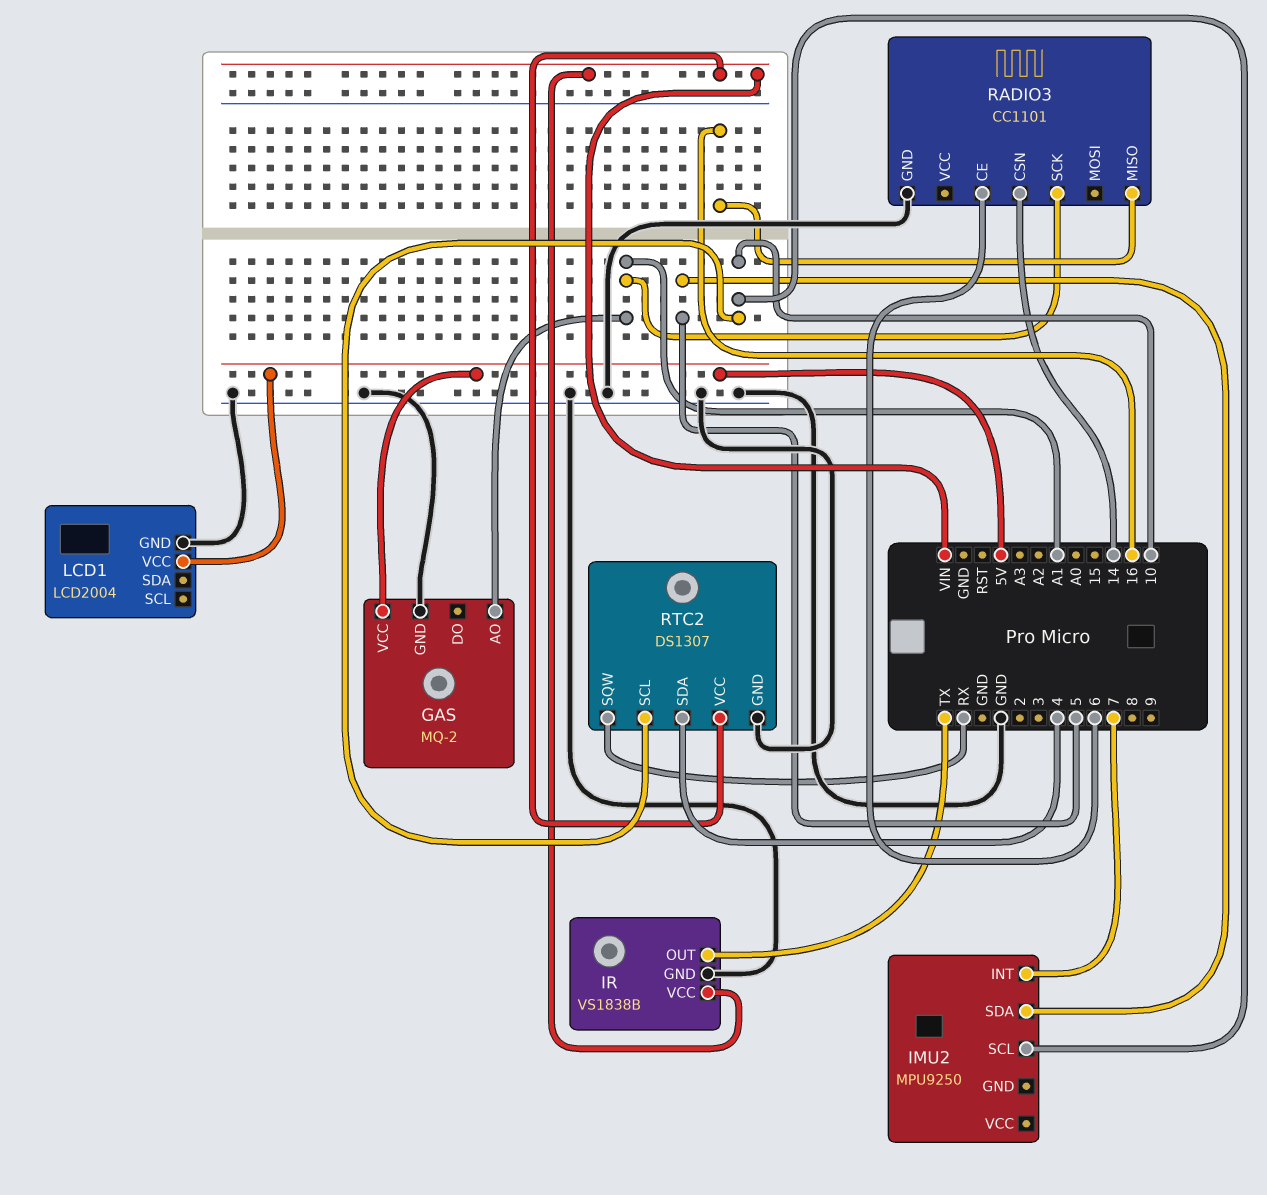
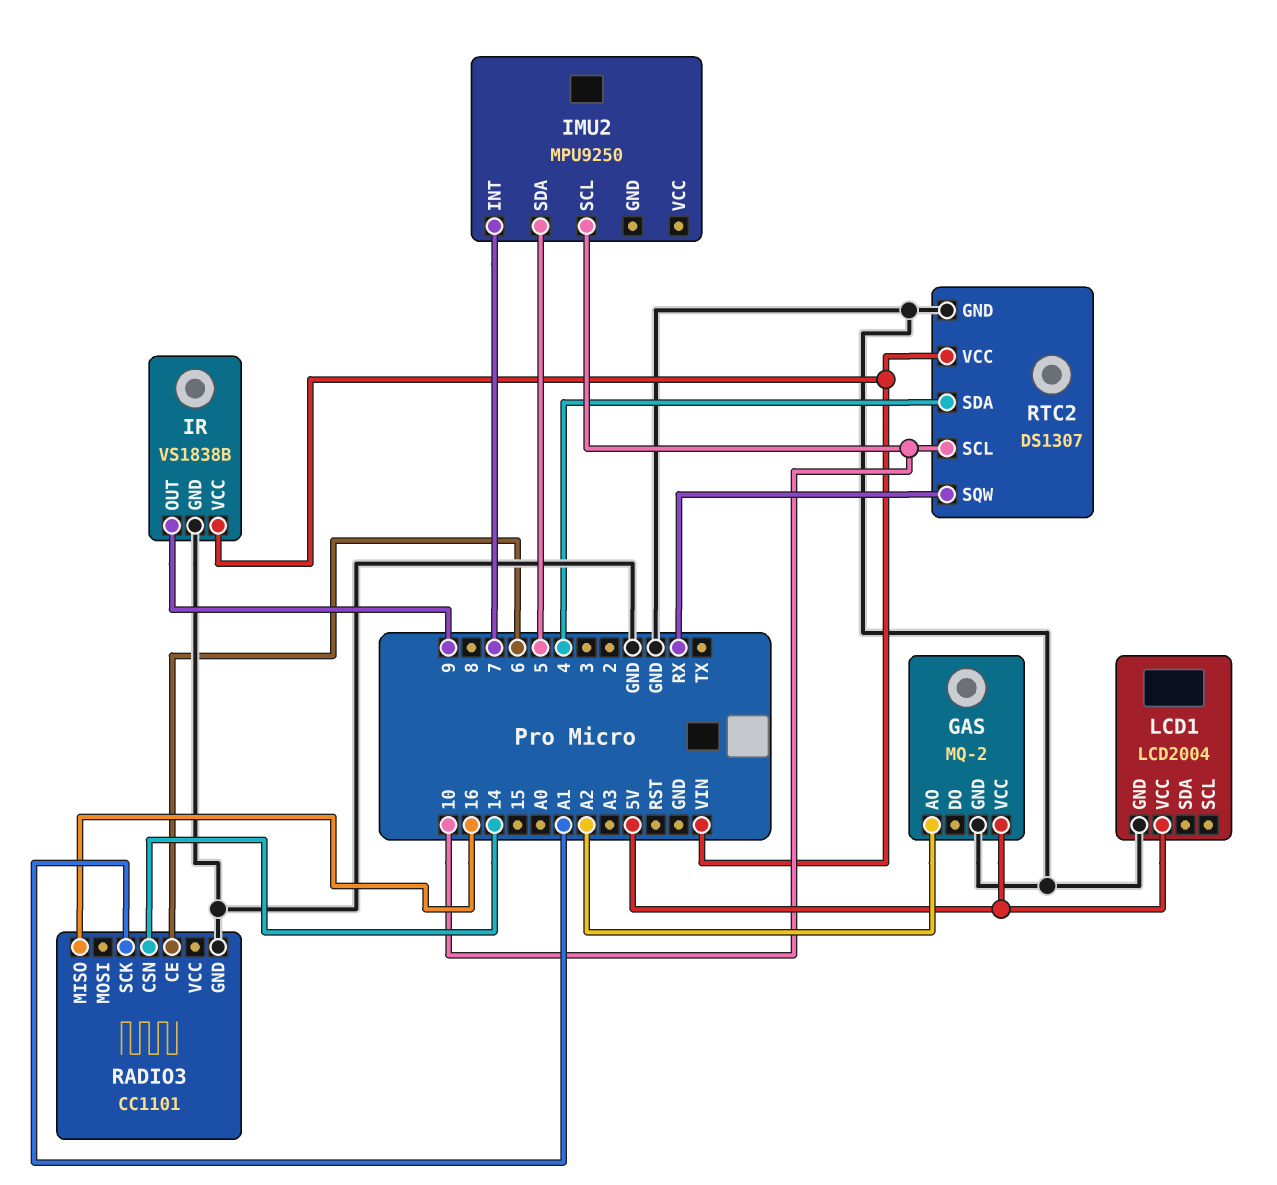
GAS pin AO: A1 -> A2
IR pin OUT: TX -> 9

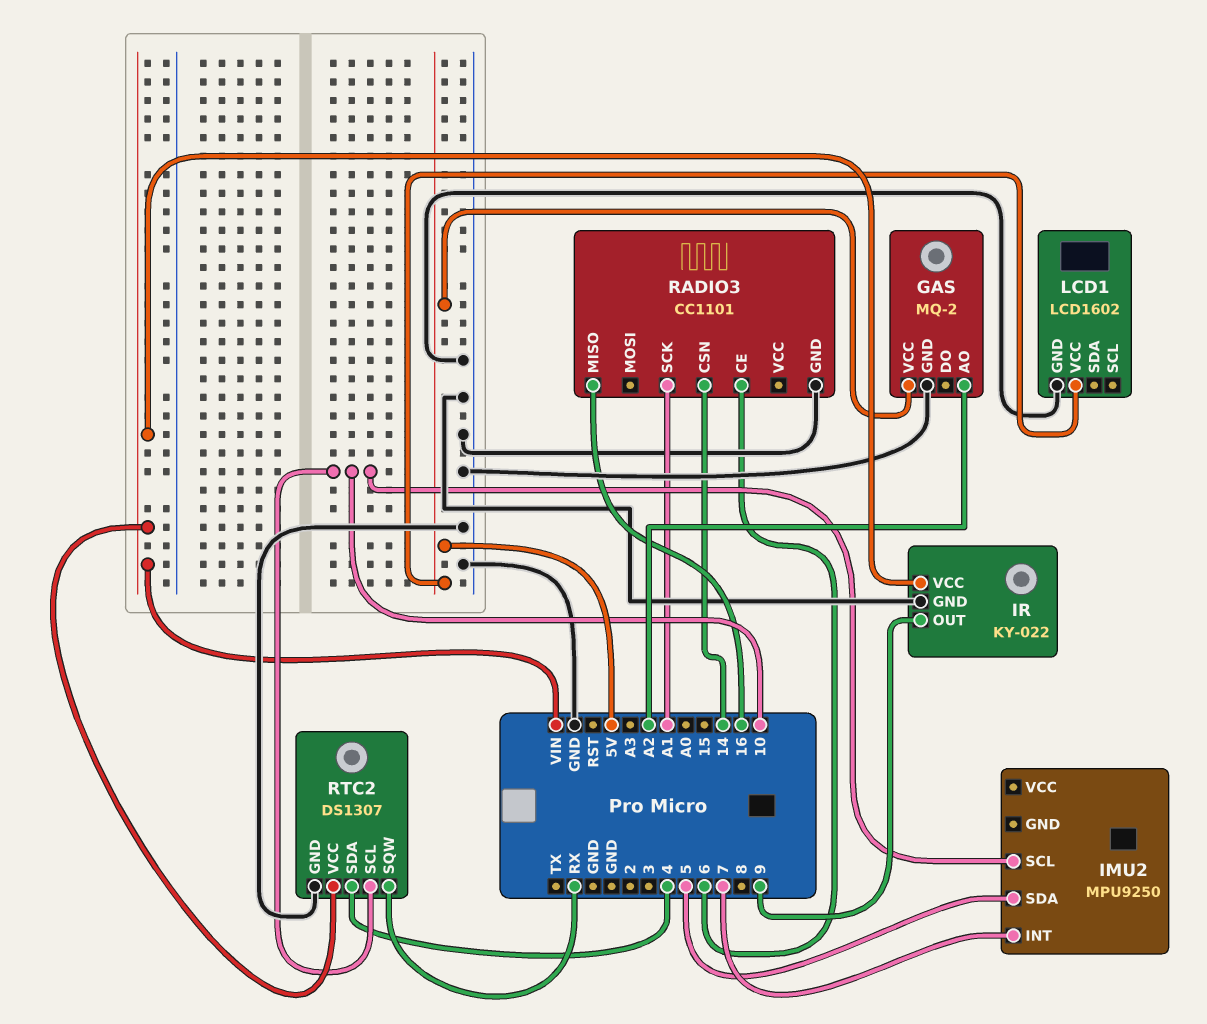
IR: VS1838B -> KY-022
LCD1: LCD2004 -> LCD1602

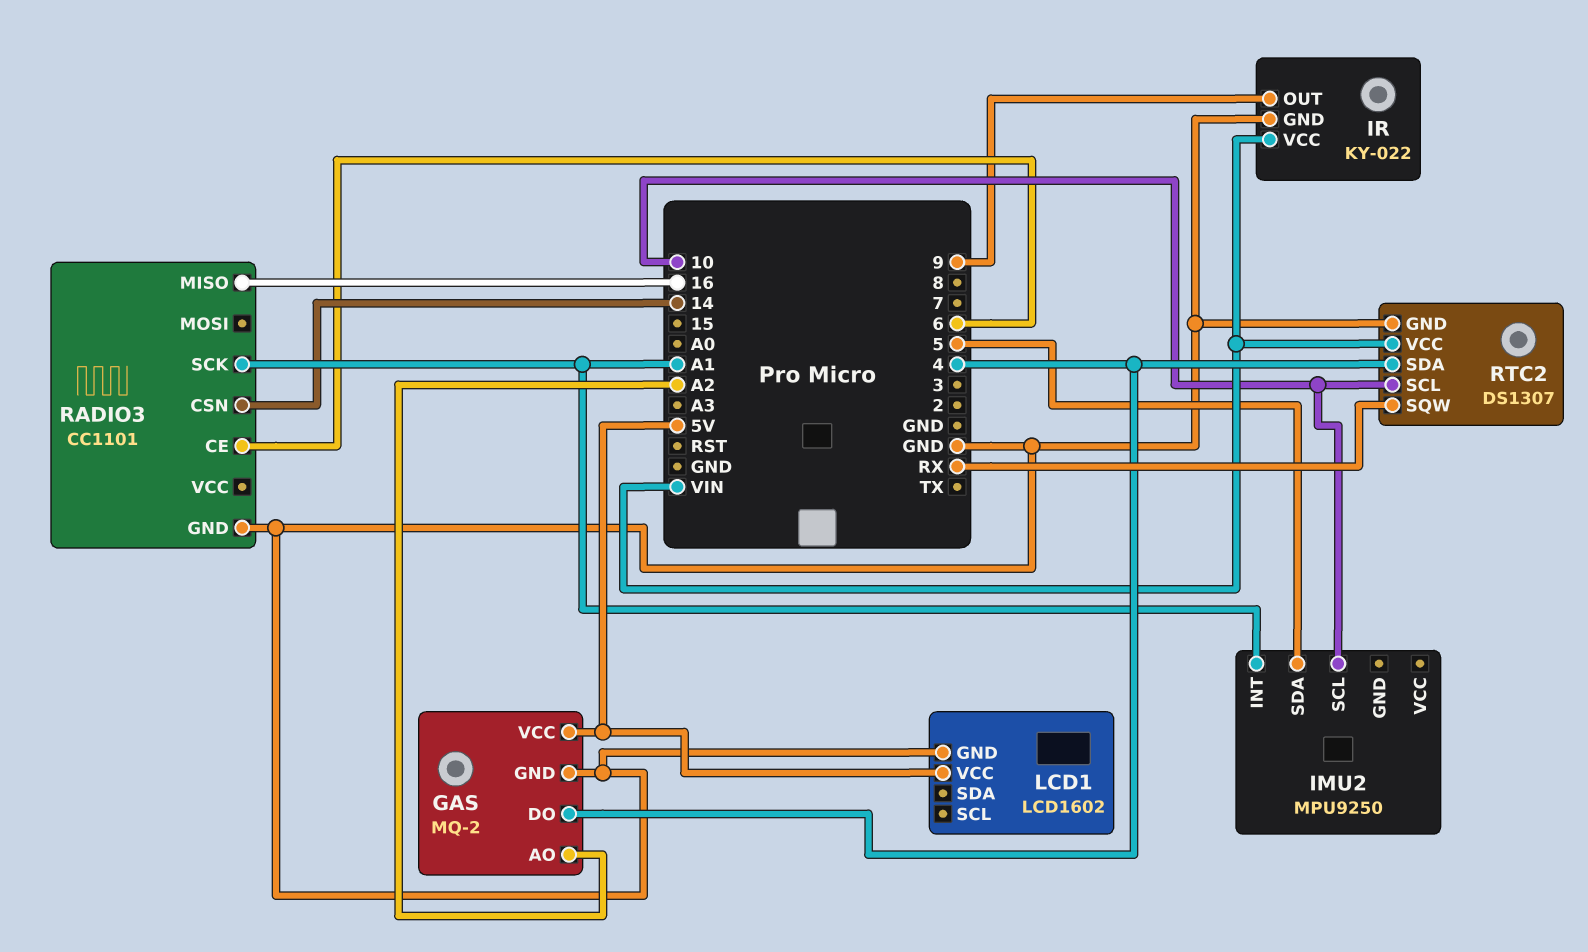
GAS pin DO: none -> 4
IMU2 pin INT: 7 -> A1

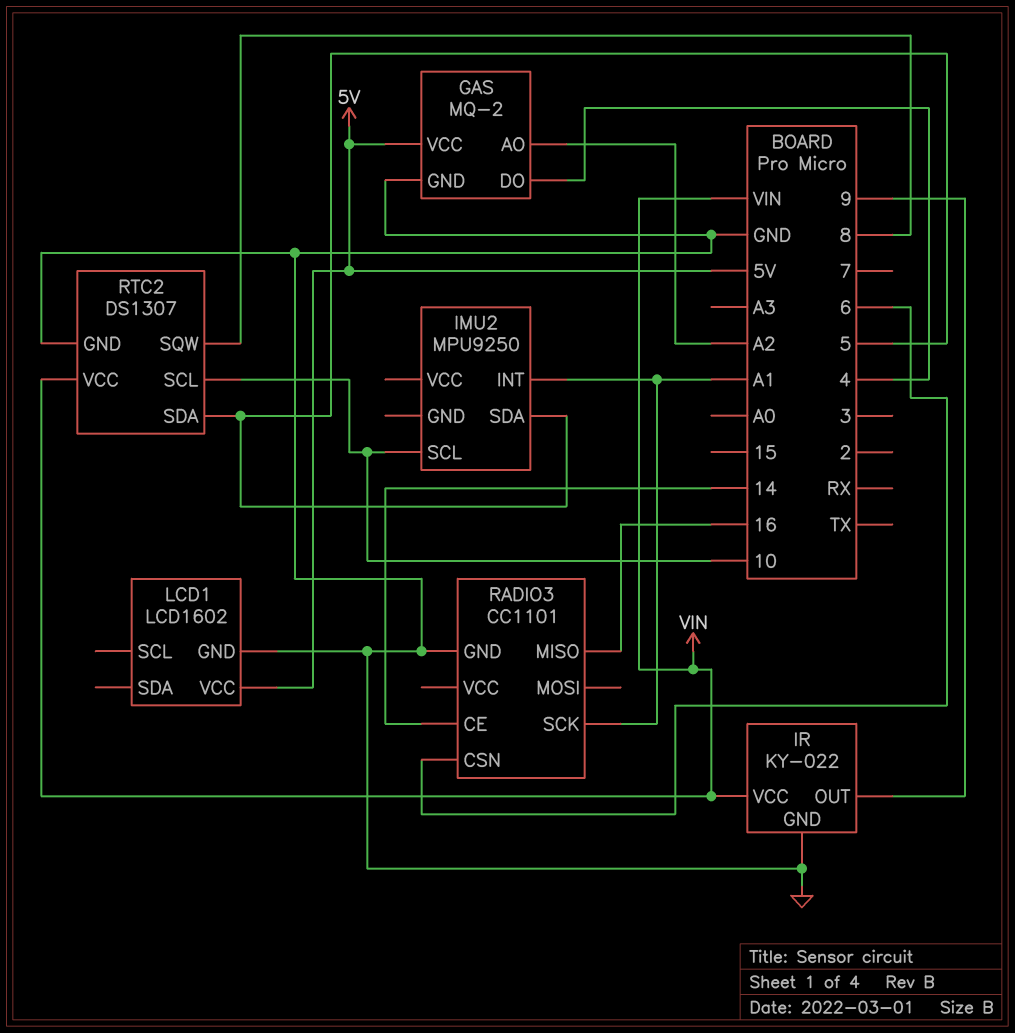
RADIO3 pin CE: 6 -> 14
RADIO3 pin CSN: 14 -> 6
RTC2 pin SDA: 4 -> 5
RTC2 pin SQW: RX -> 8

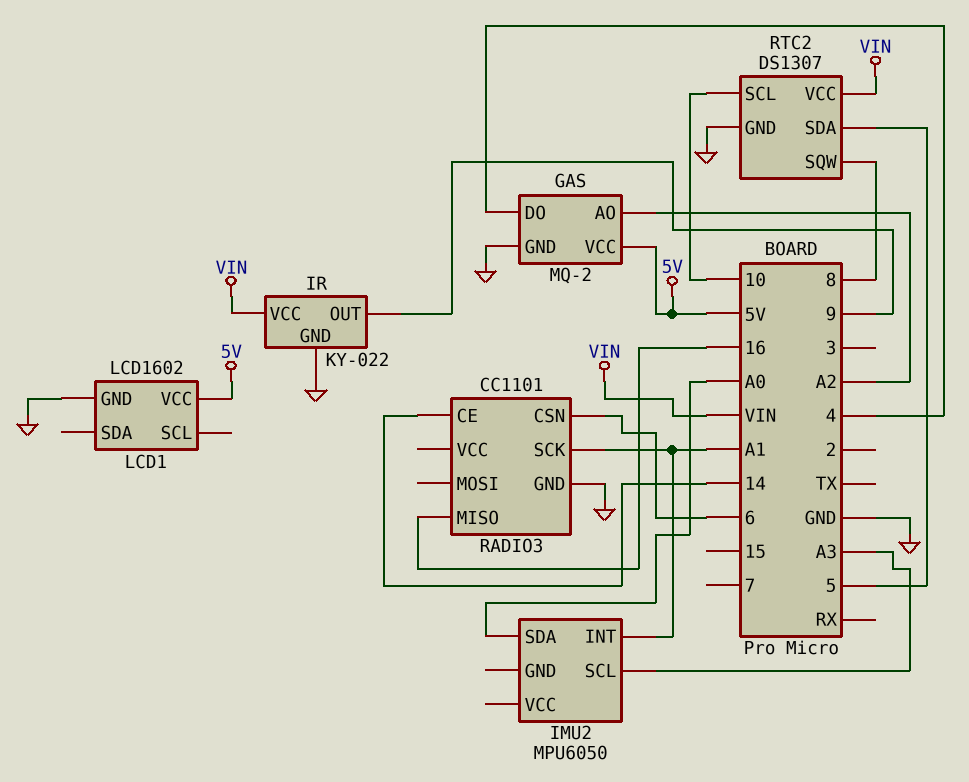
IMU2: MPU9250 -> MPU6050
IMU2 pin SCL: 10 -> A3
IMU2 pin SDA: 5 -> A0

